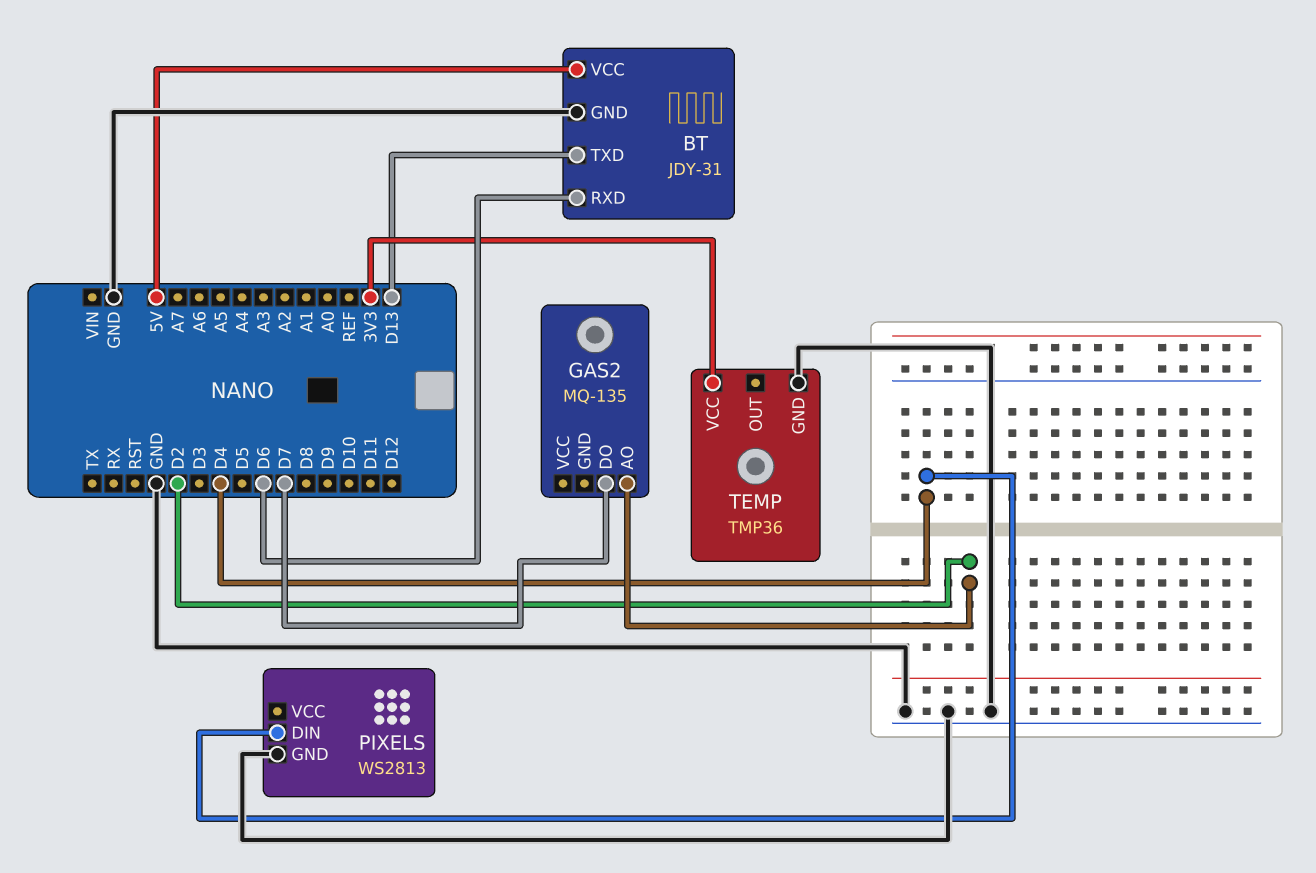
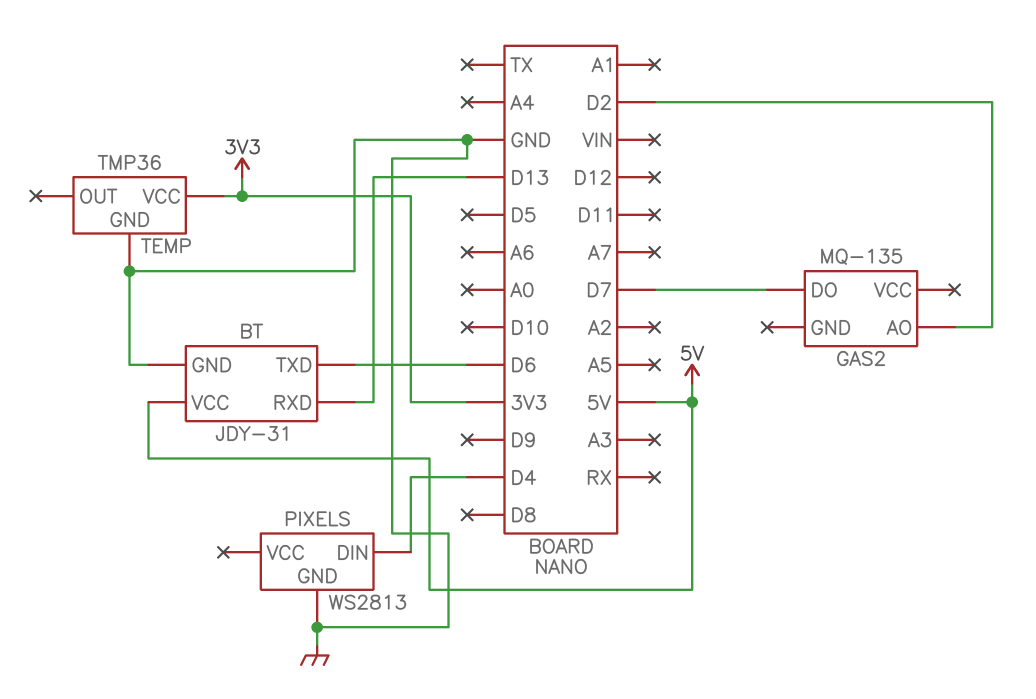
BT pin RXD: D6 -> D13
BT pin TXD: D13 -> D6

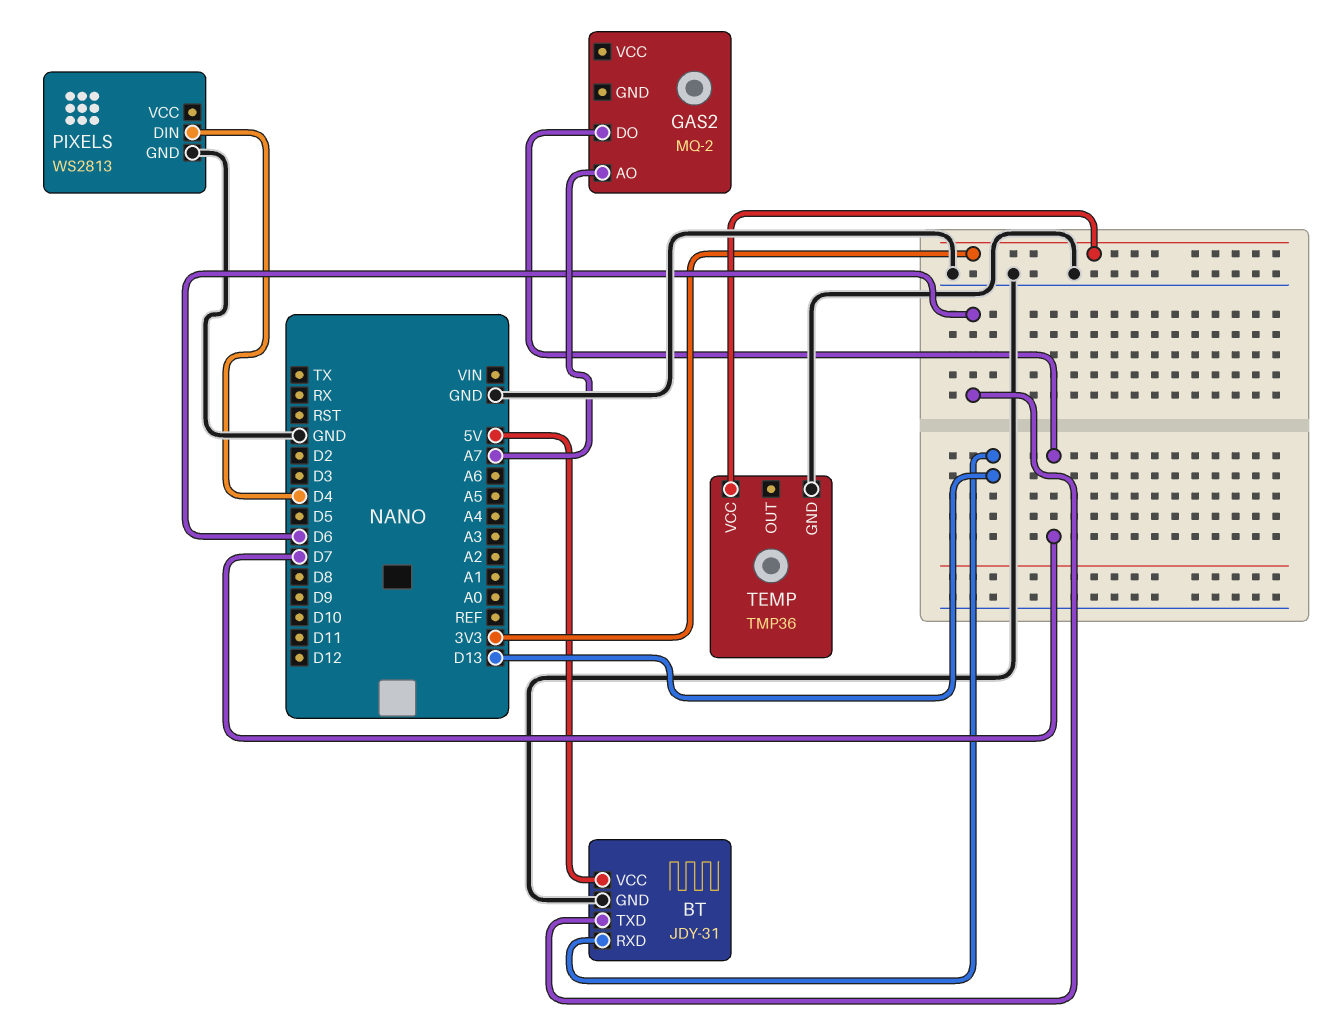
GAS2: MQ-135 -> MQ-2
GAS2 pin AO: D2 -> A7

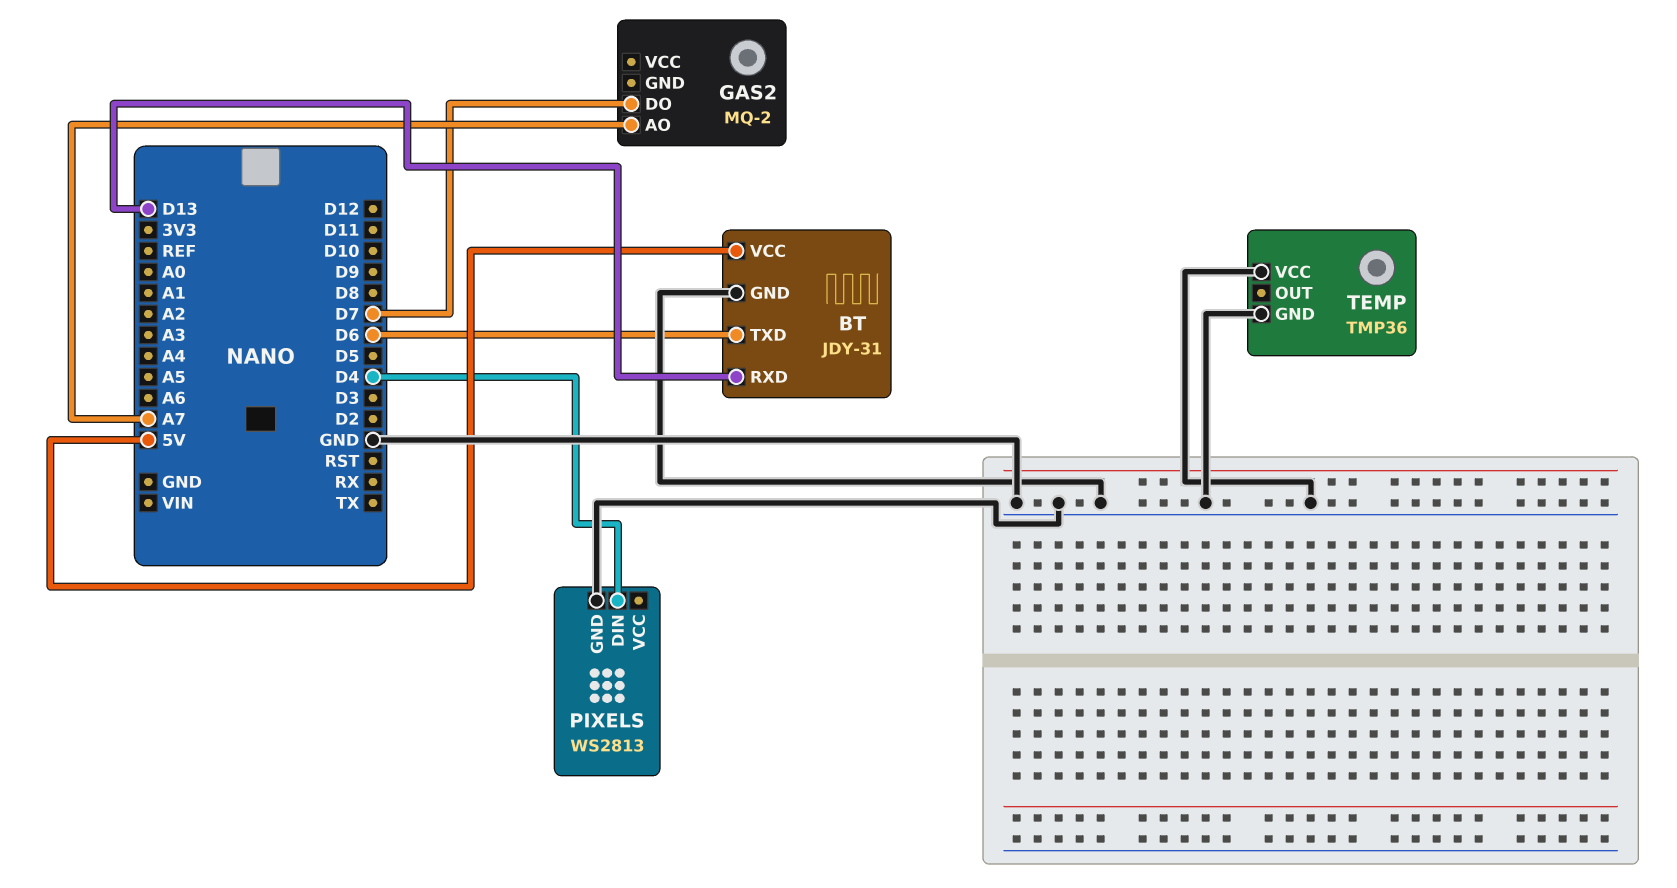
TEMP pin VCC: 3V3 -> GND

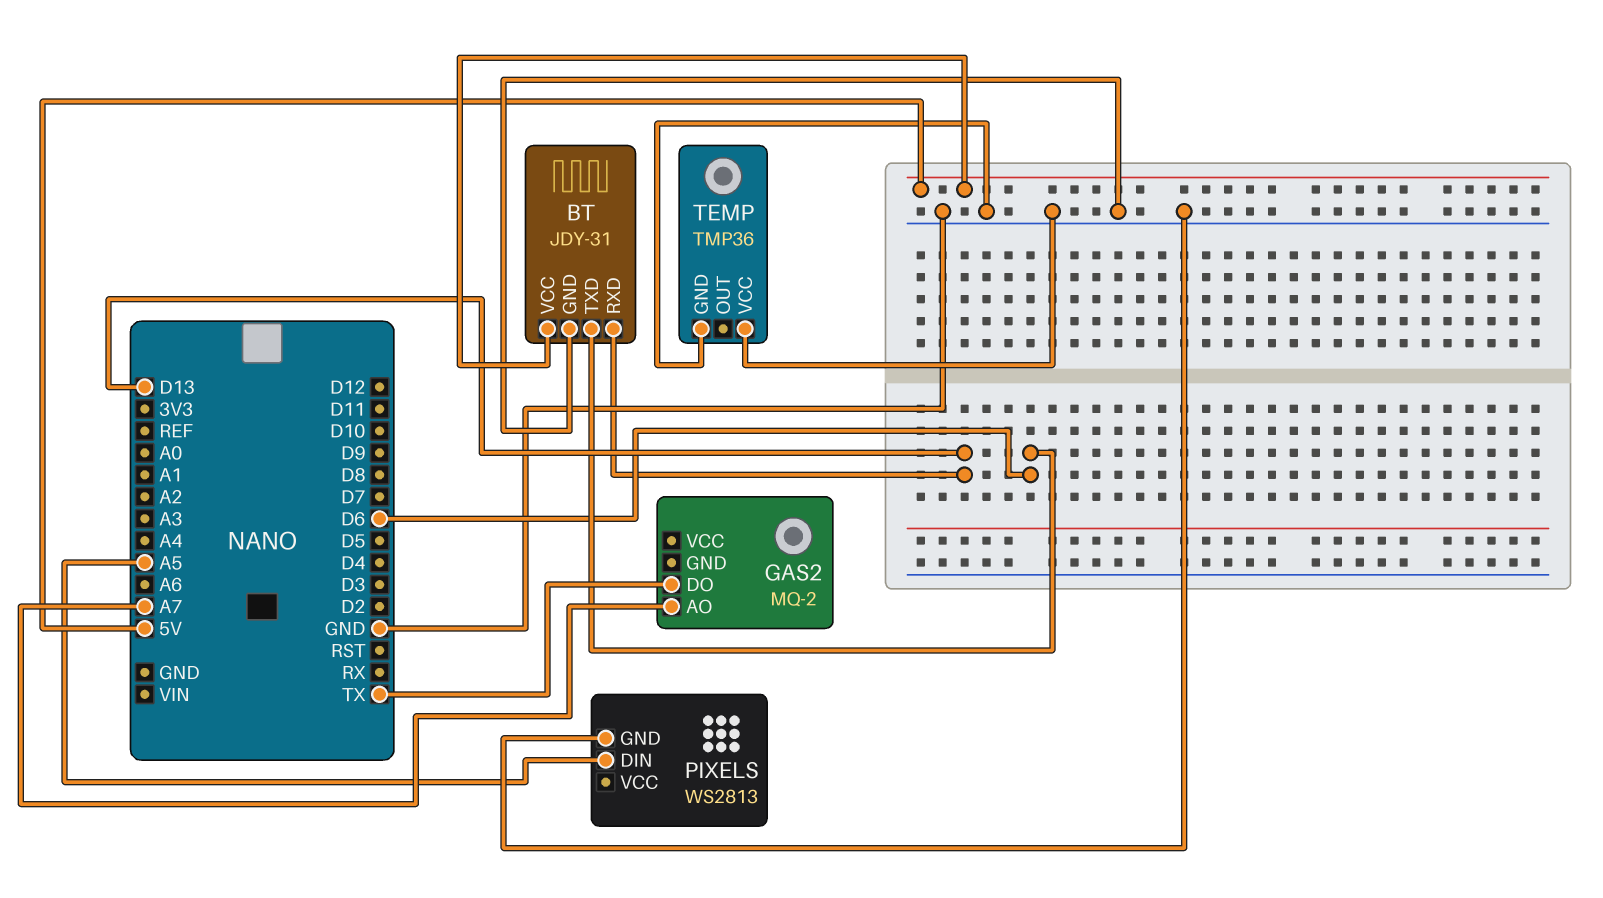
GAS2 pin DO: D7 -> TX
PIXELS pin DIN: D4 -> A5

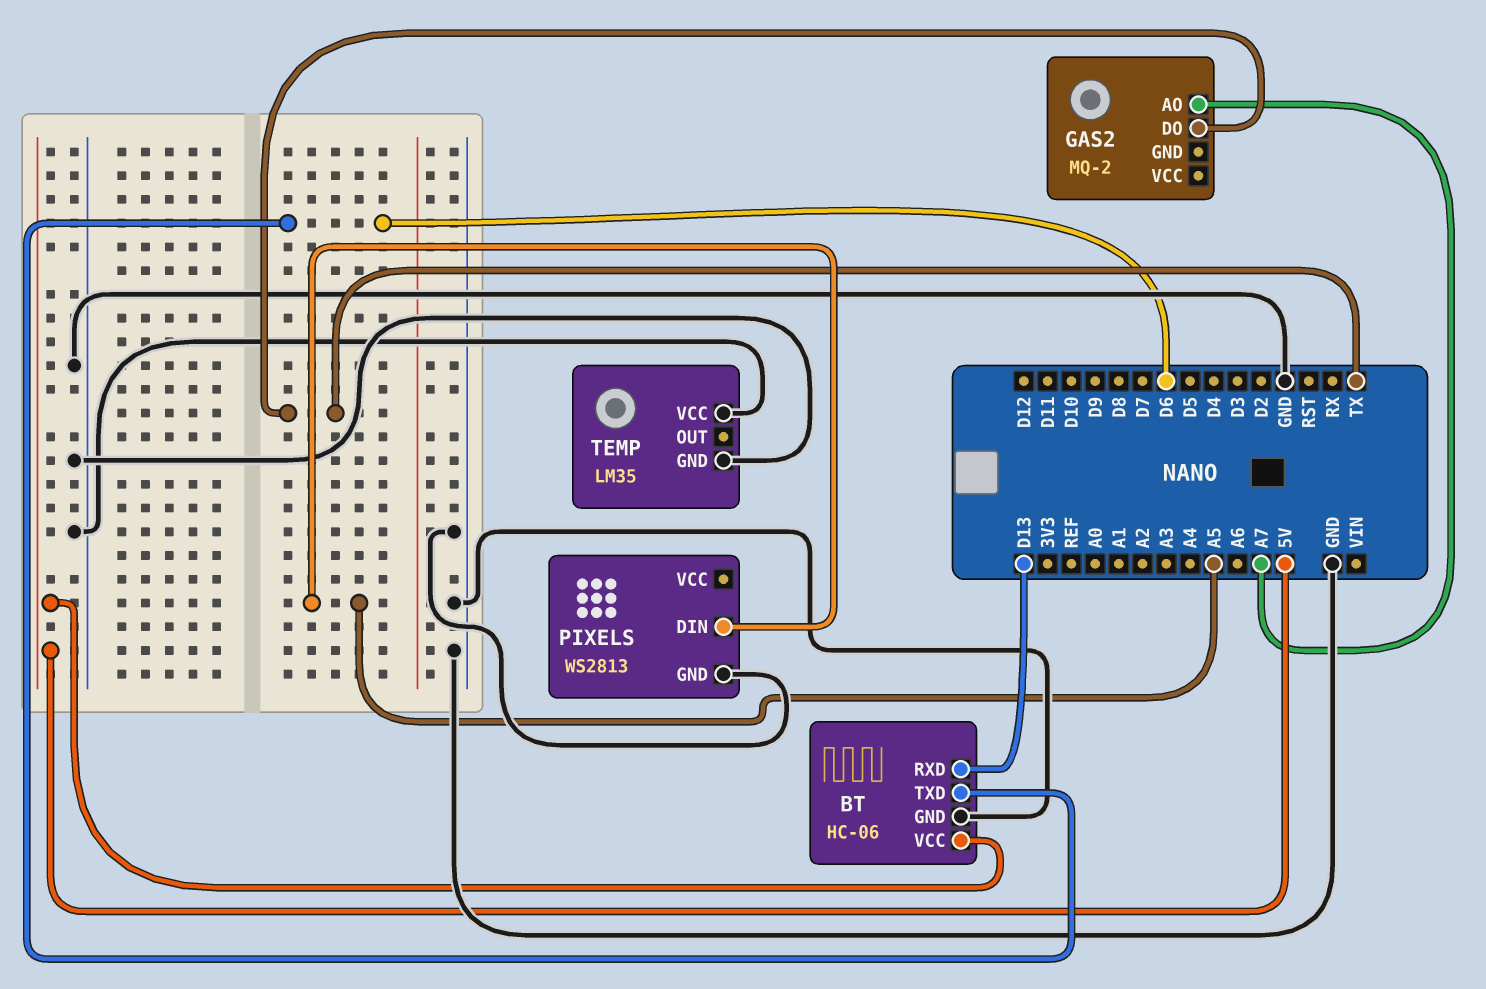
BT: JDY-31 -> HC-06
TEMP: TMP36 -> LM35

